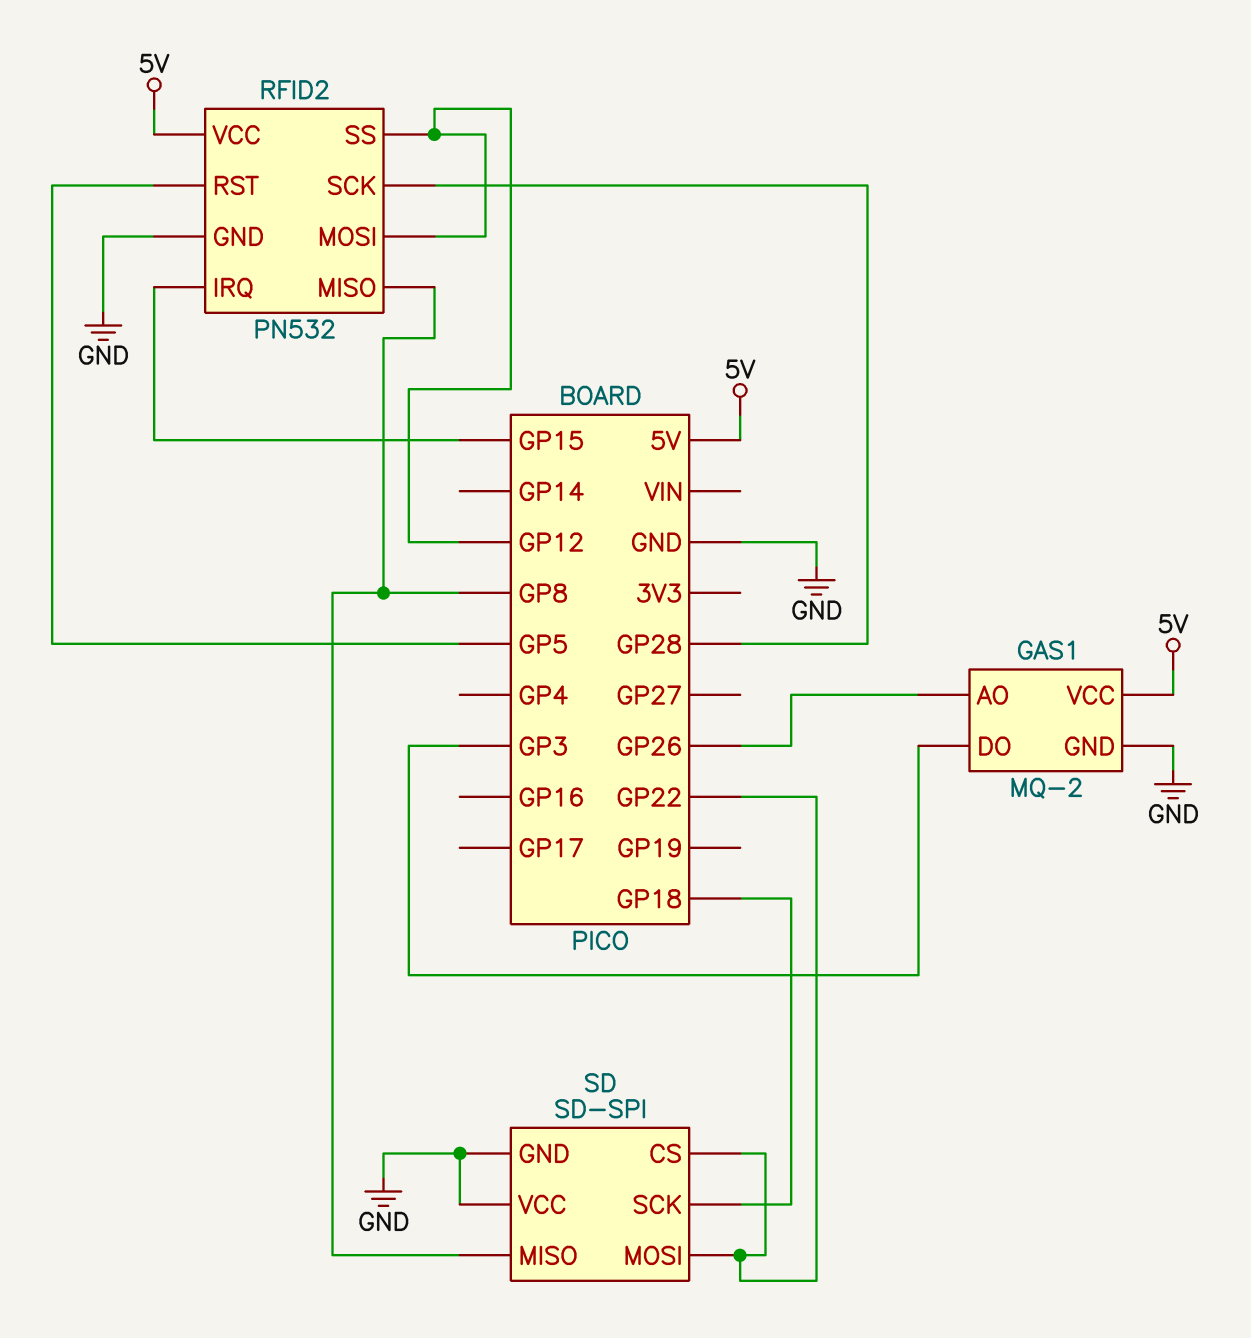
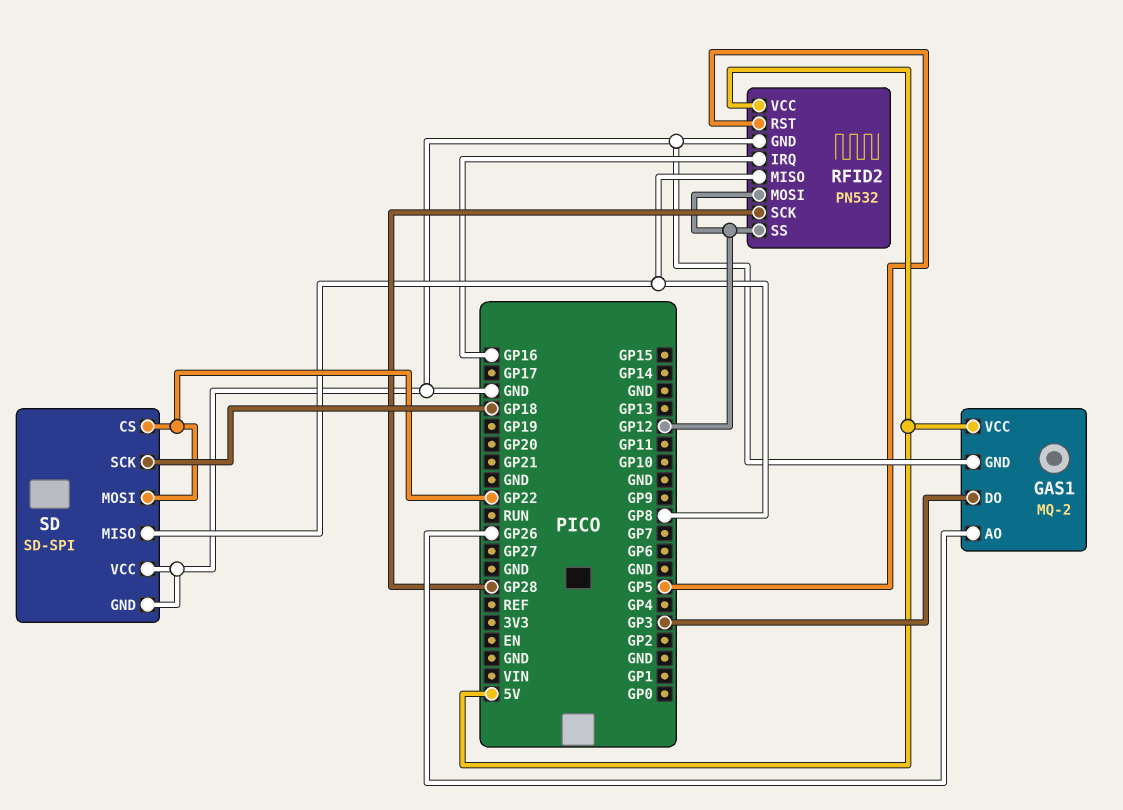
RFID2 pin IRQ: GP15 -> GP16

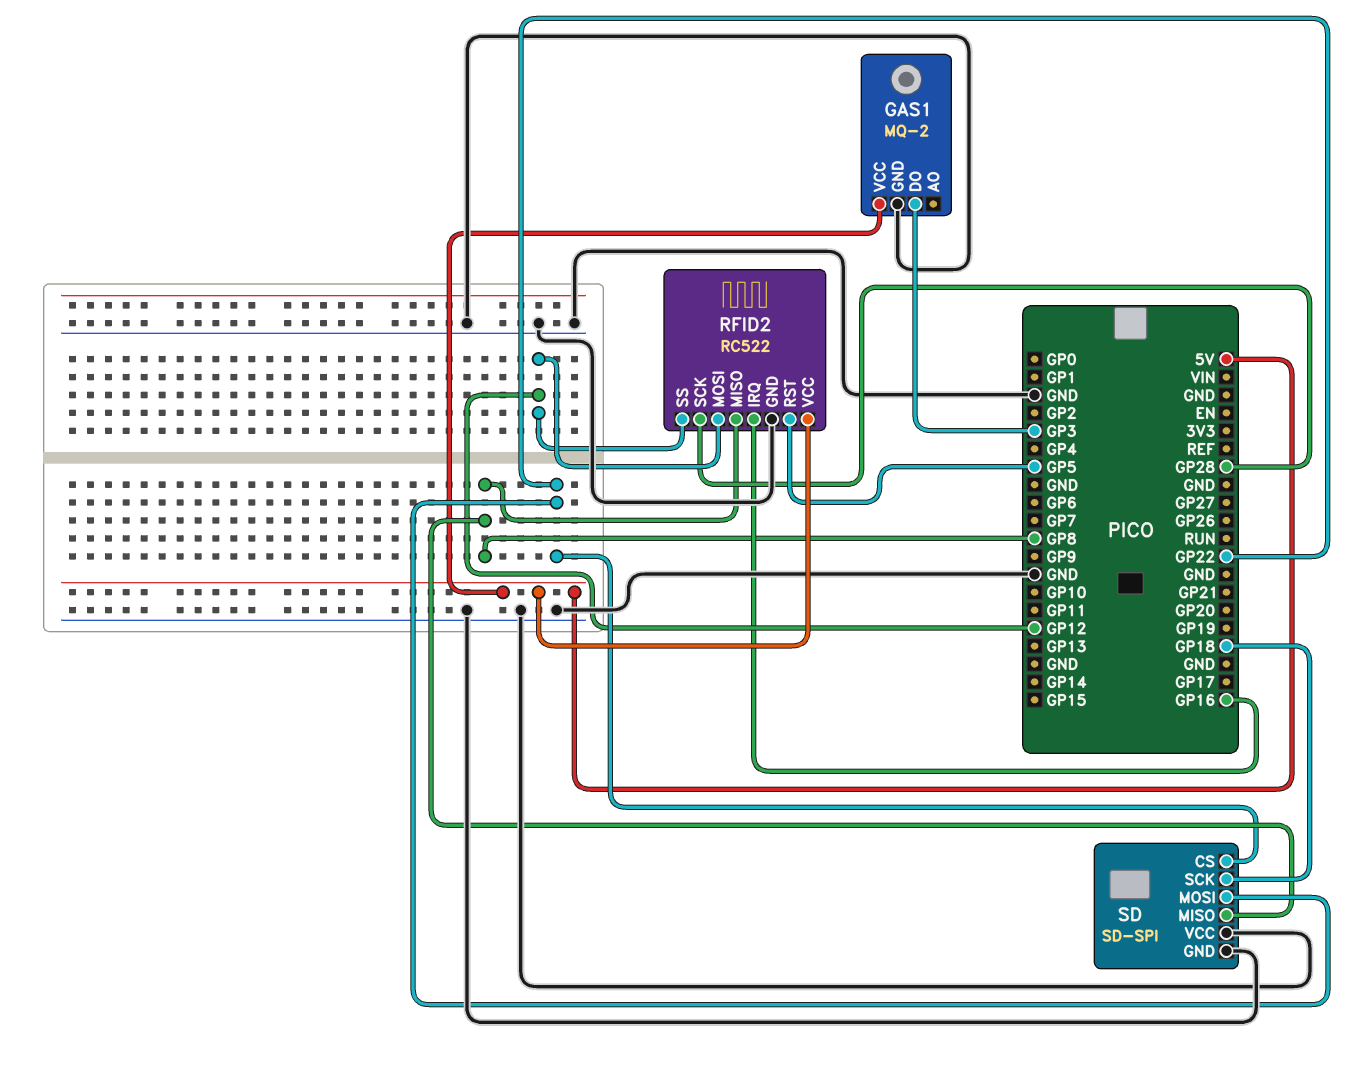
GAS1 pin AO: GP26 -> none
RFID2: PN532 -> RC522

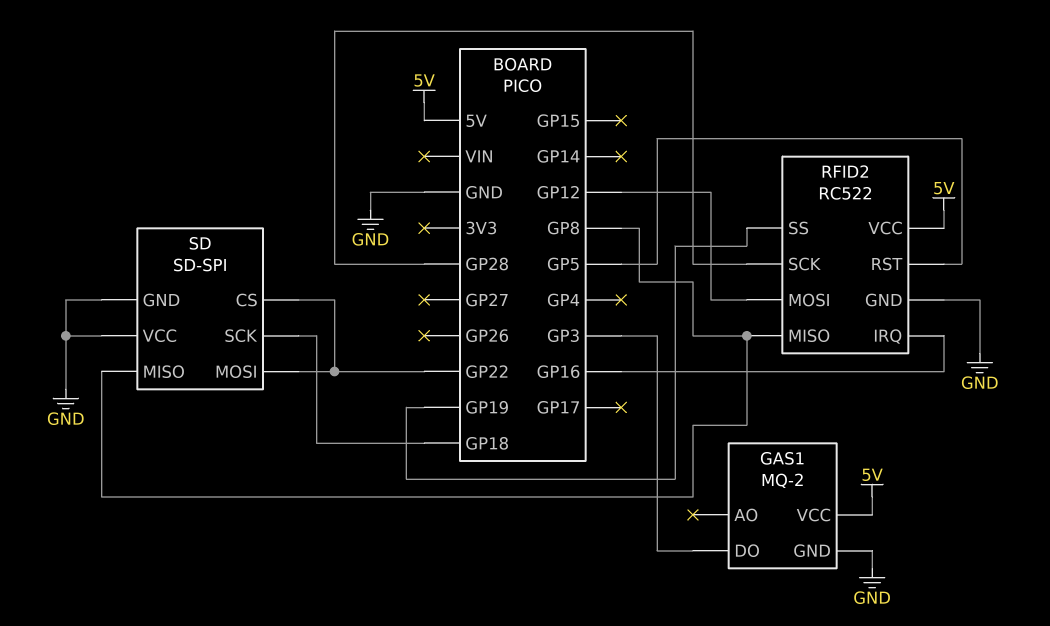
RFID2 pin SS: GP12 -> GP19

